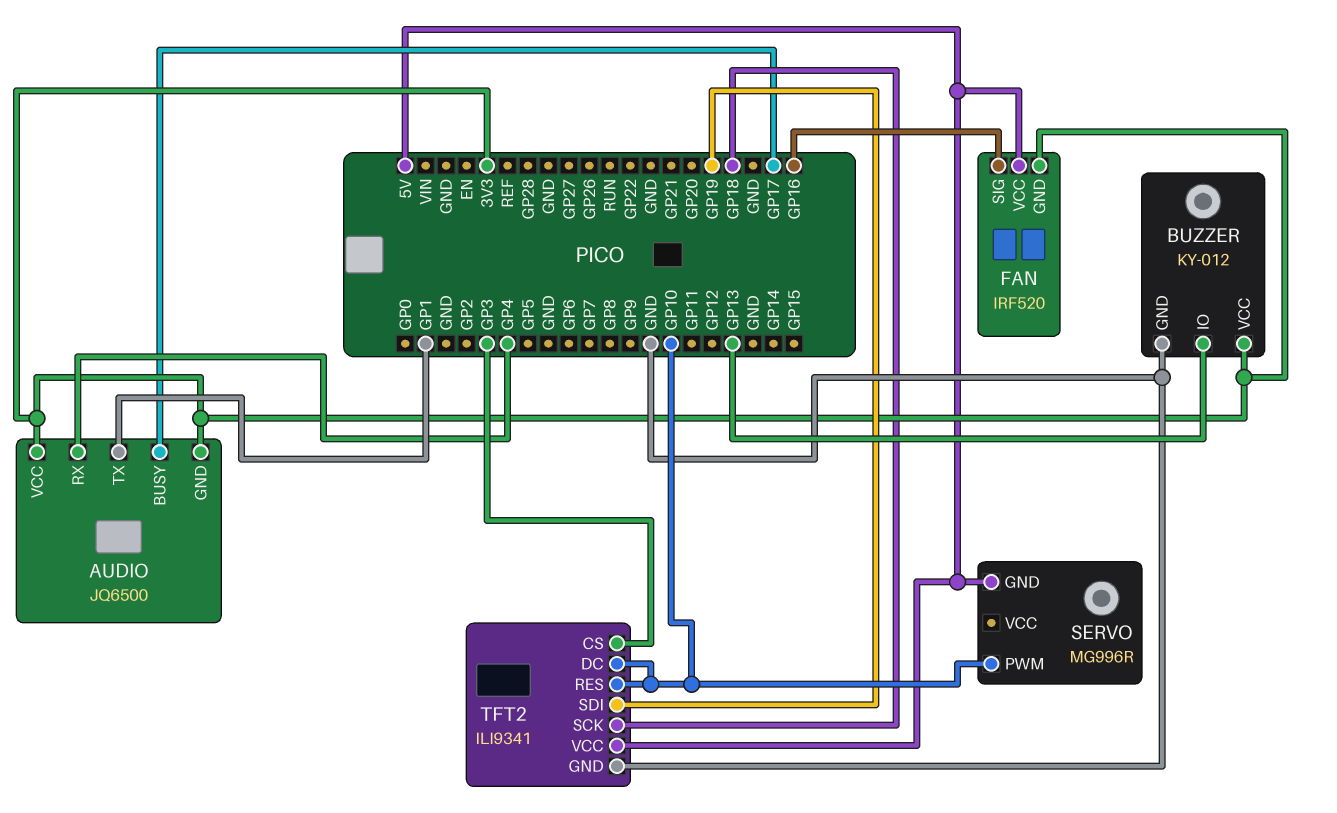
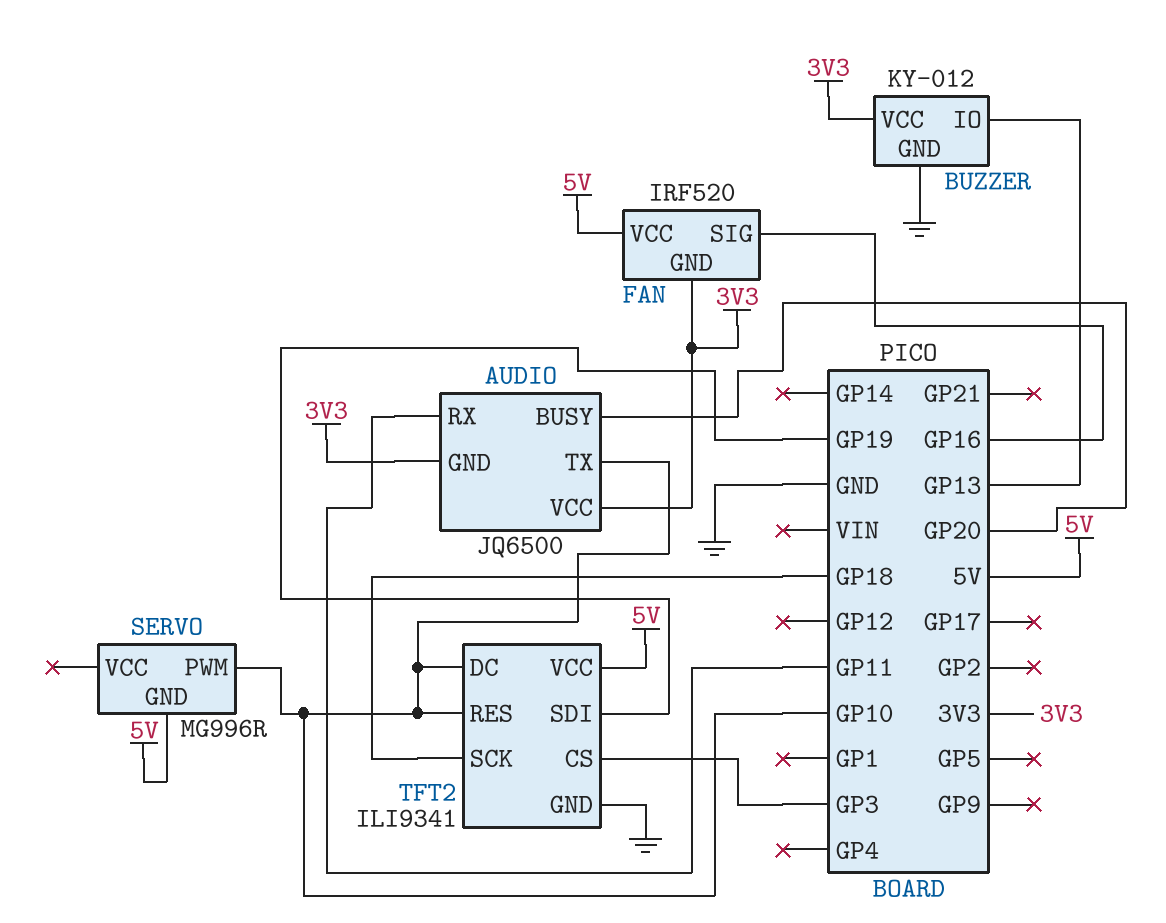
AUDIO pin BUSY: GP17 -> GP20
AUDIO pin RX: GP4 -> GP11
AUDIO pin TX: GP1 -> GP10

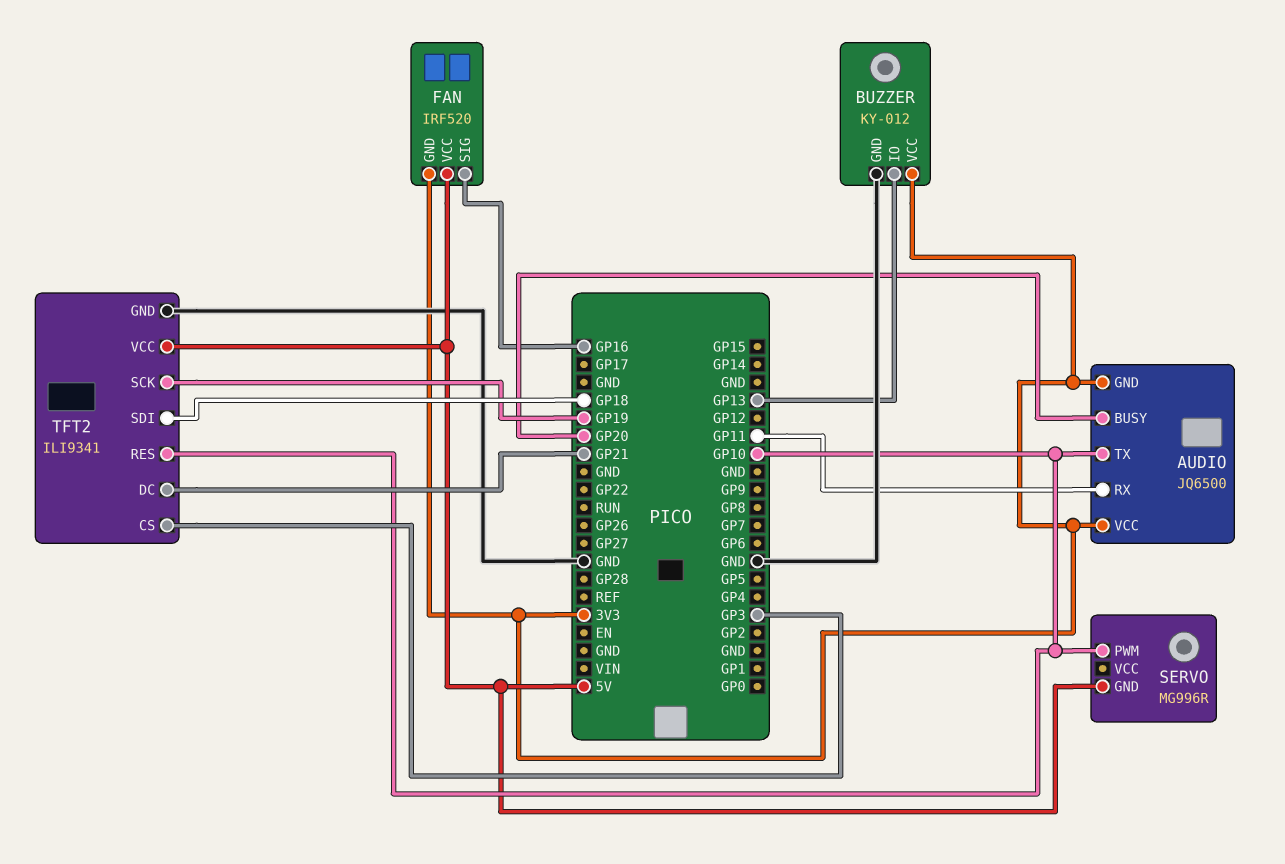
TFT2 pin DC: GP10 -> GP21
TFT2 pin SCK: GP18 -> GP19
TFT2 pin SDI: GP19 -> GP18

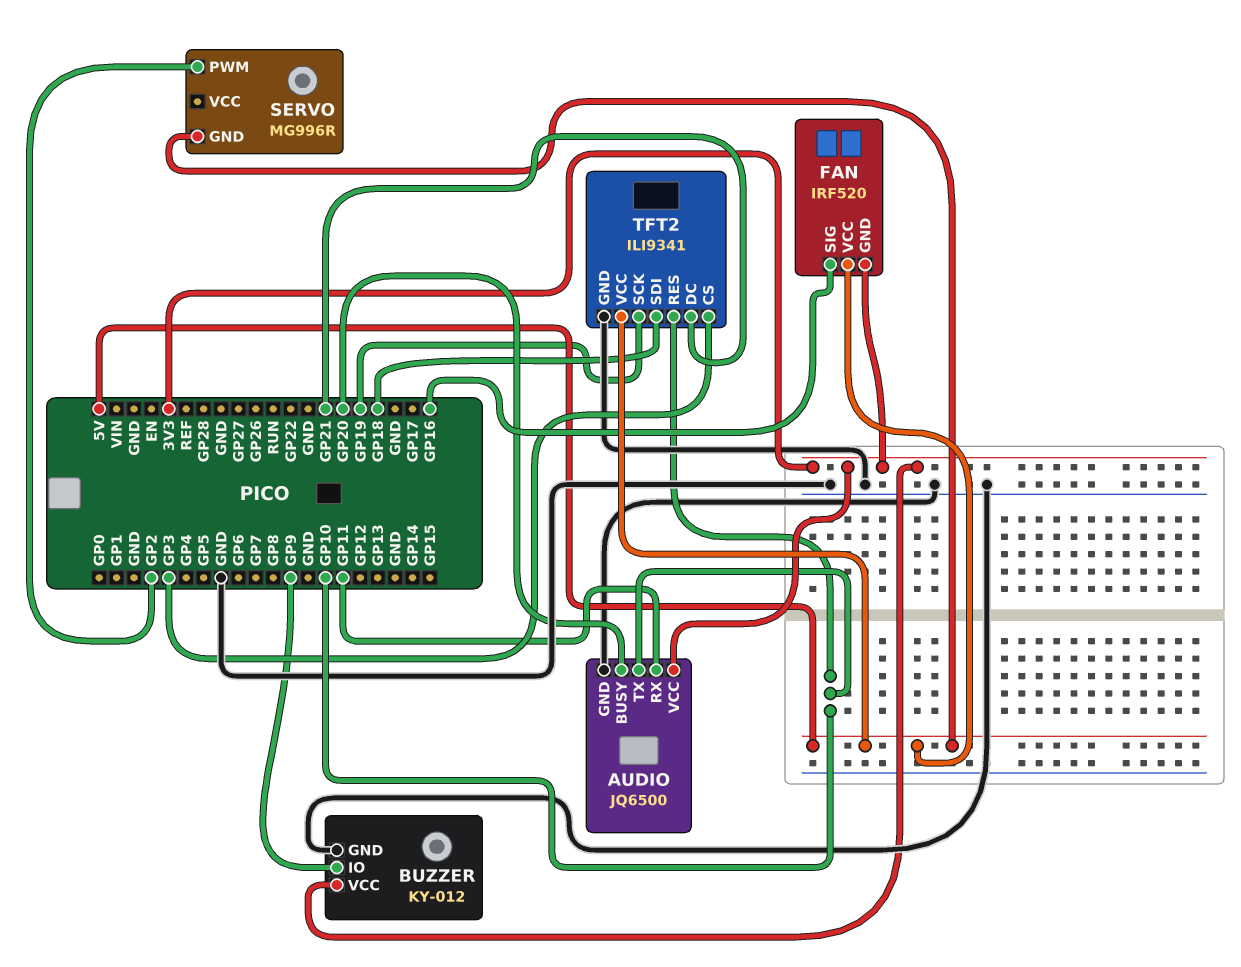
AUDIO pin GND: 3V3 -> GND
BUZZER pin IO: GP13 -> GP9
SERVO pin PWM: GP10 -> GP2

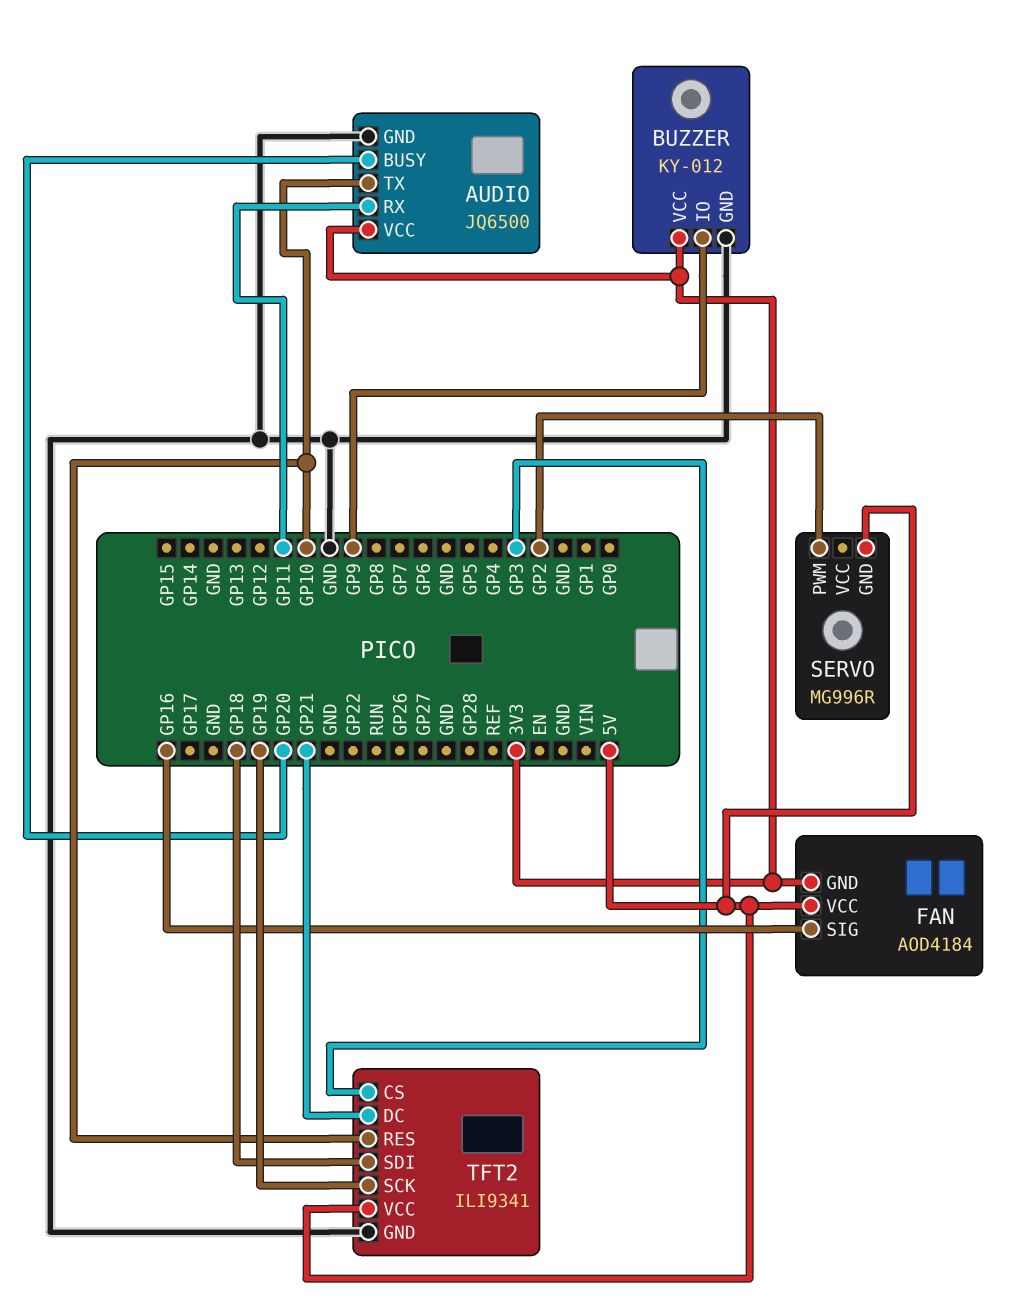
FAN: IRF520 -> AOD4184

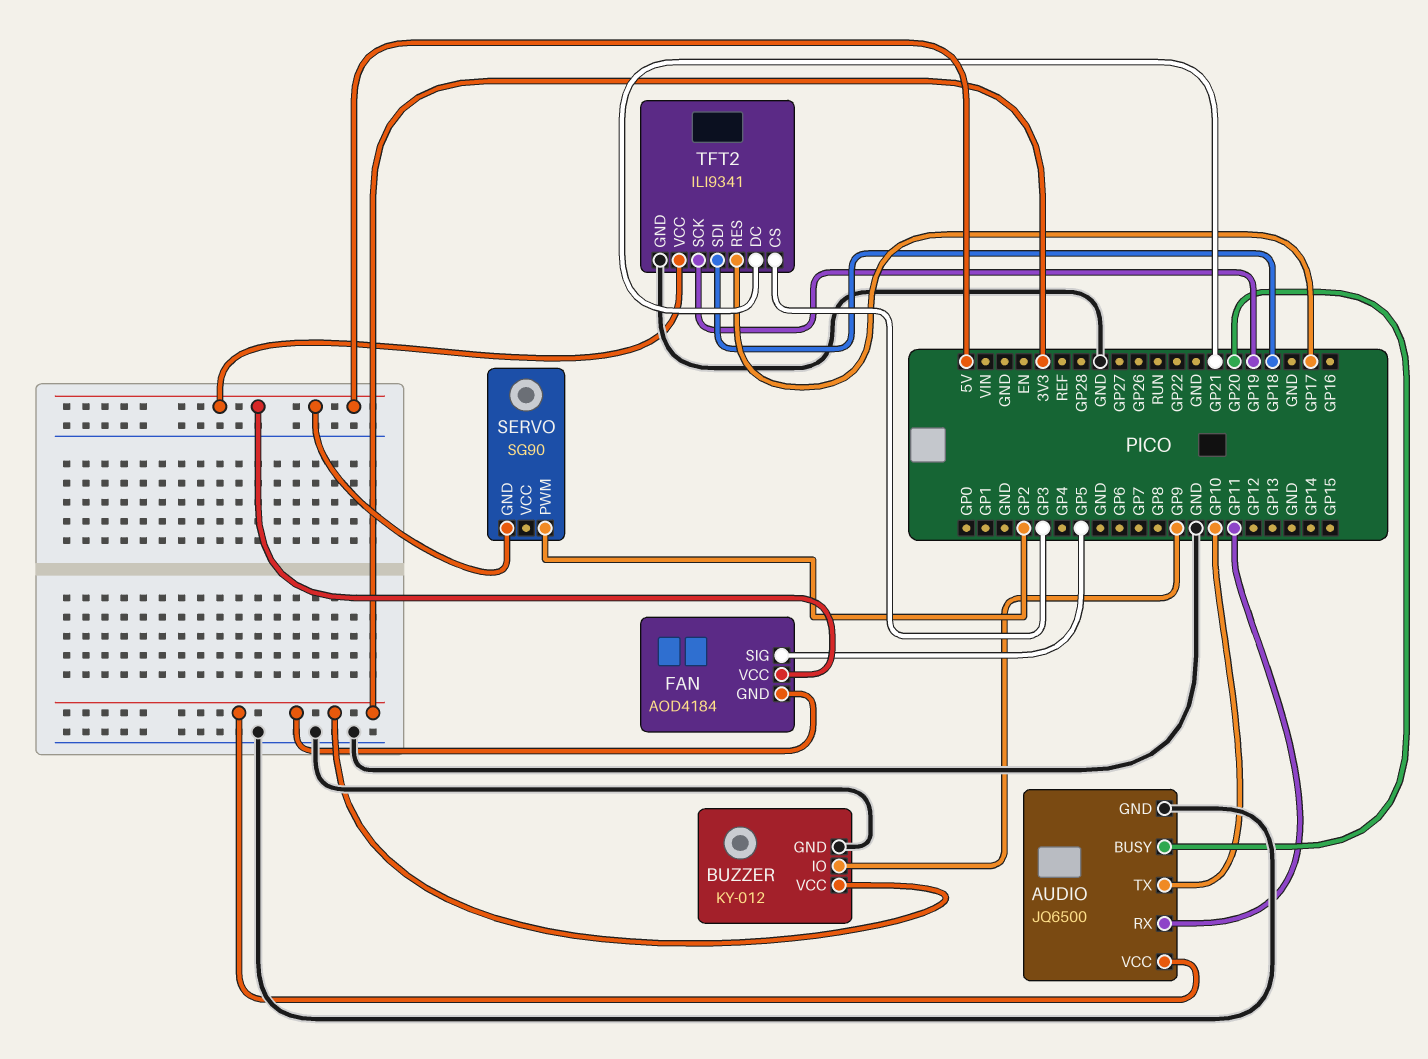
FAN pin SIG: GP16 -> GP5
SERVO: MG996R -> SG90
TFT2 pin RES: GP10 -> GP17

